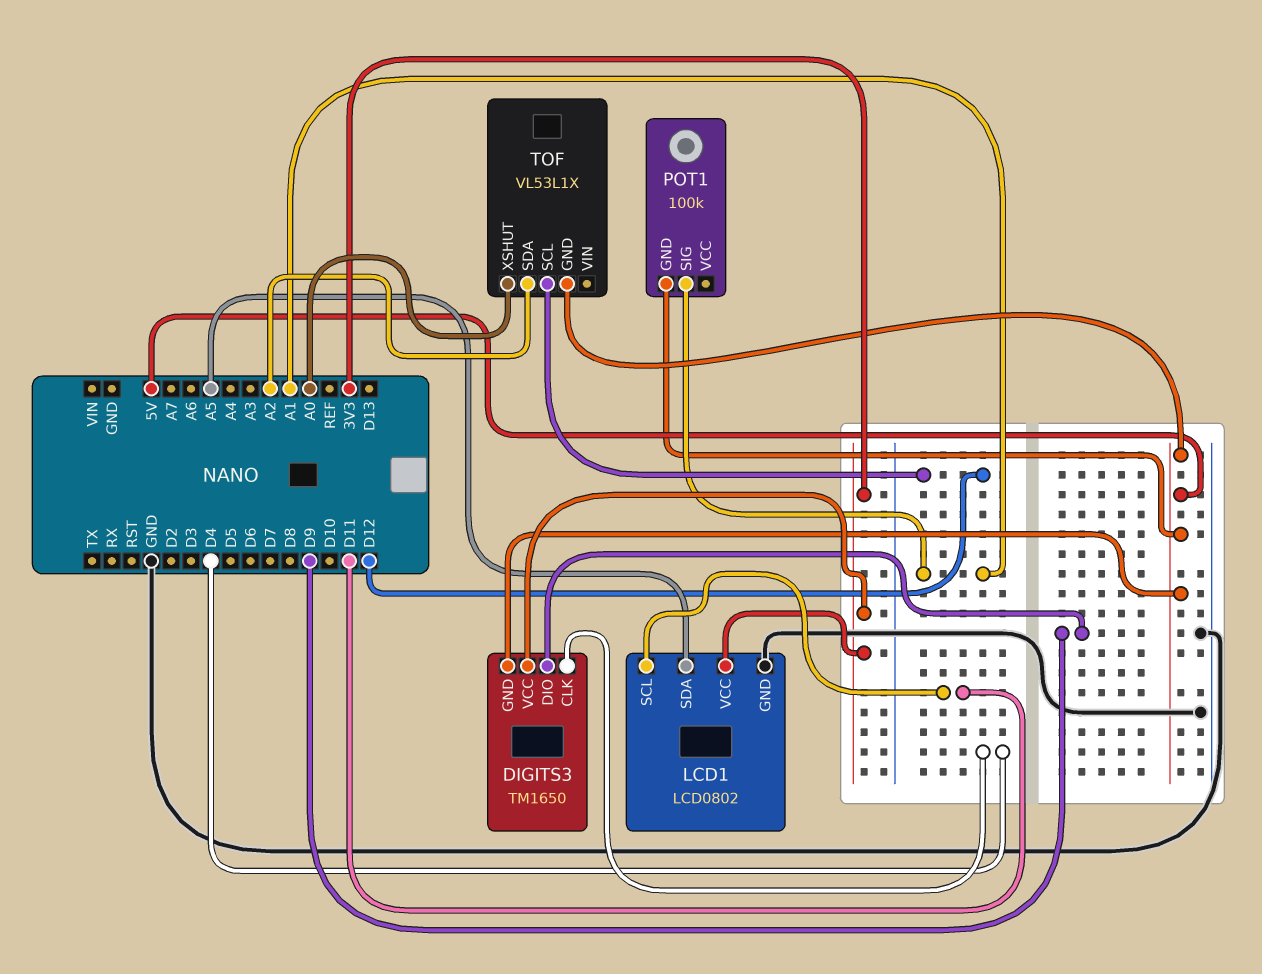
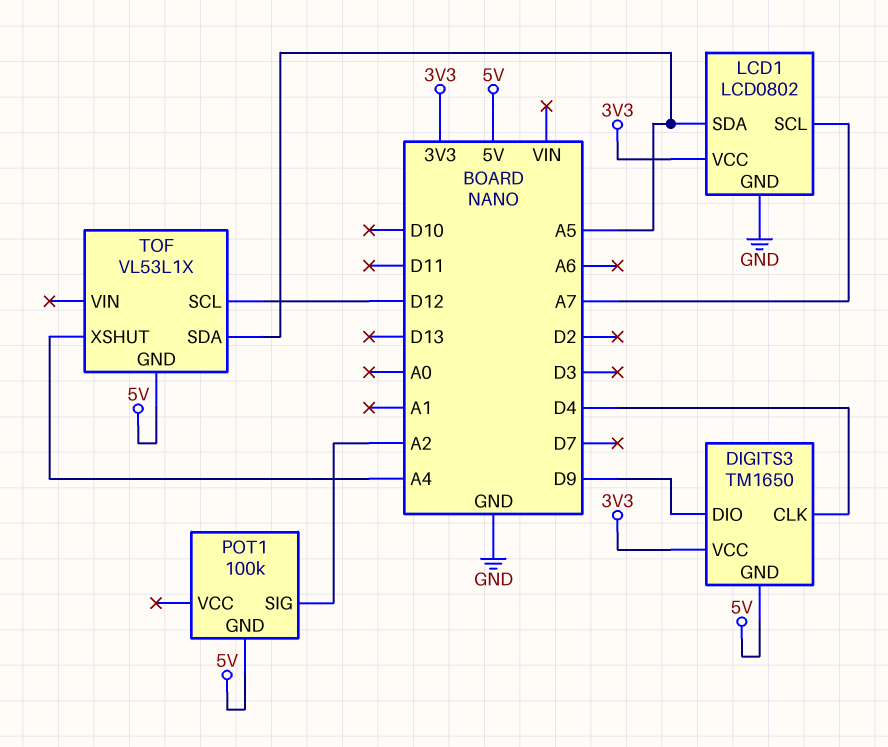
LCD1 pin SCL: D11 -> A7
POT1 pin SIG: A1 -> A2
TOF pin SDA: A2 -> A5
TOF pin XSHUT: A0 -> A4

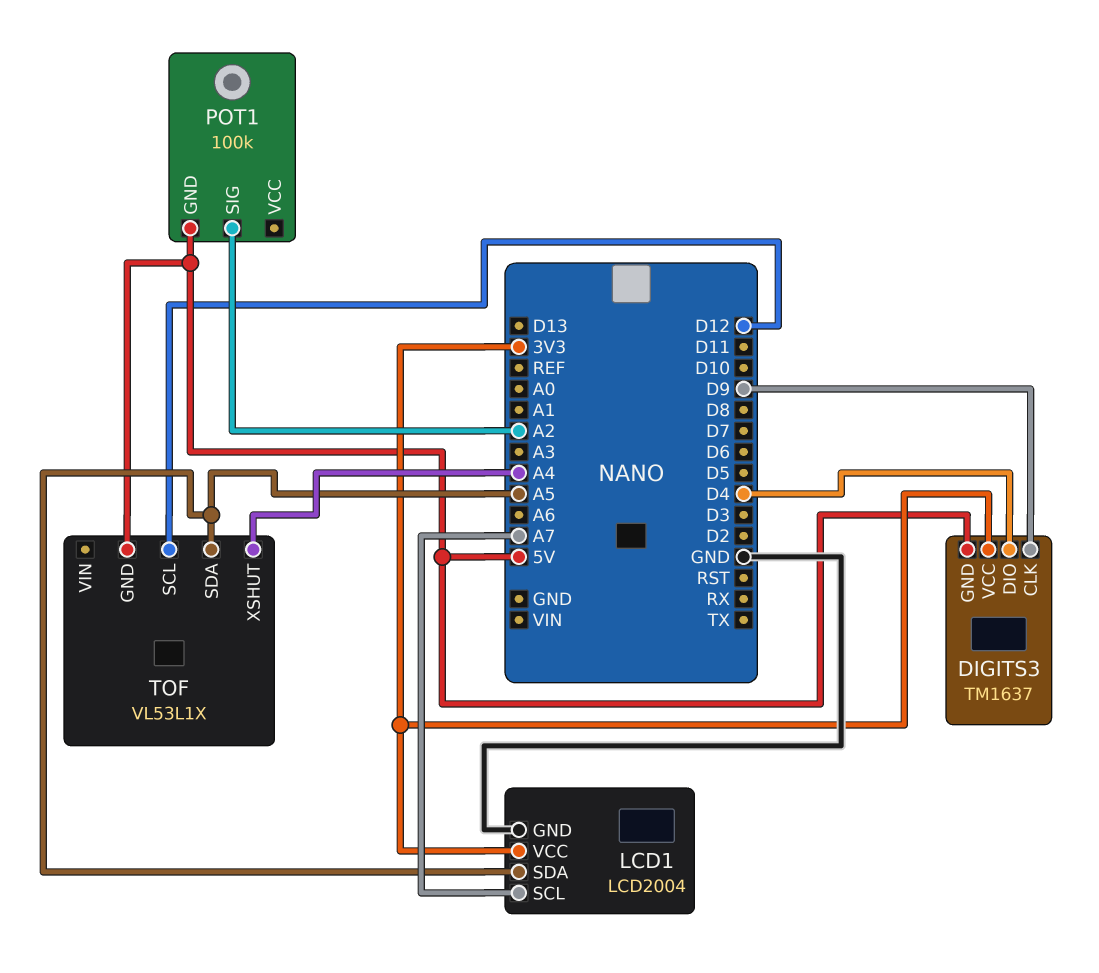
DIGITS3: TM1650 -> TM1637
DIGITS3 pin CLK: D4 -> D9
DIGITS3 pin DIO: D9 -> D4
LCD1: LCD0802 -> LCD2004

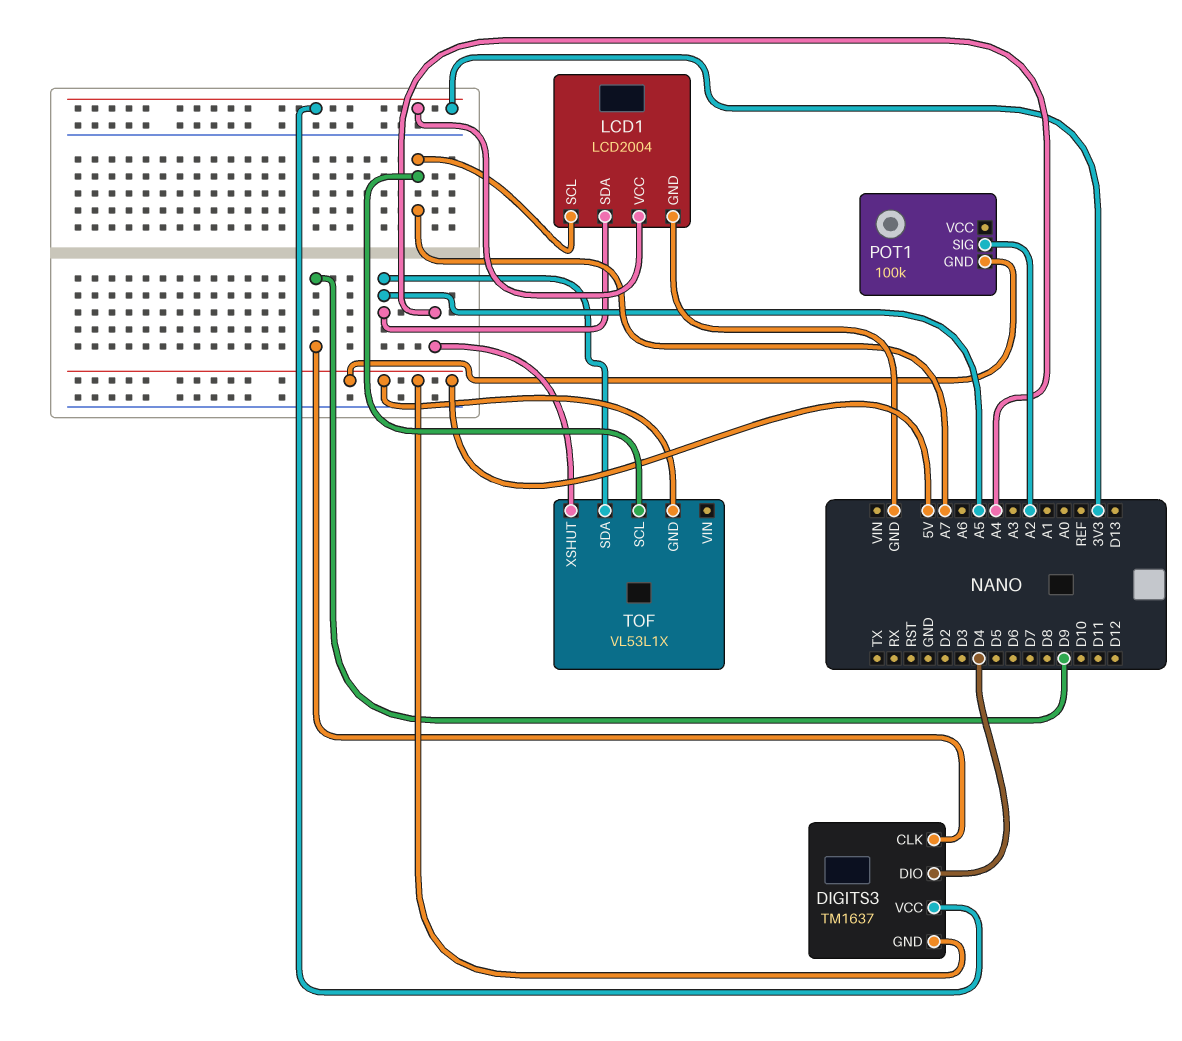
TOF pin SCL: D12 -> A7

